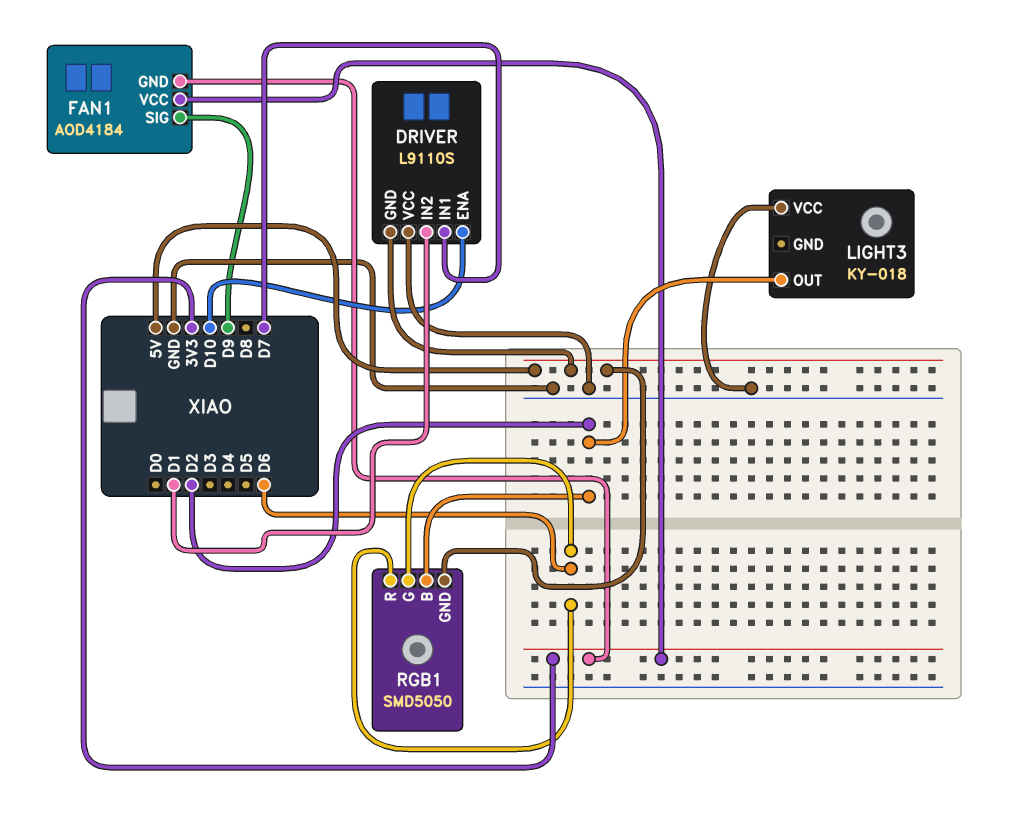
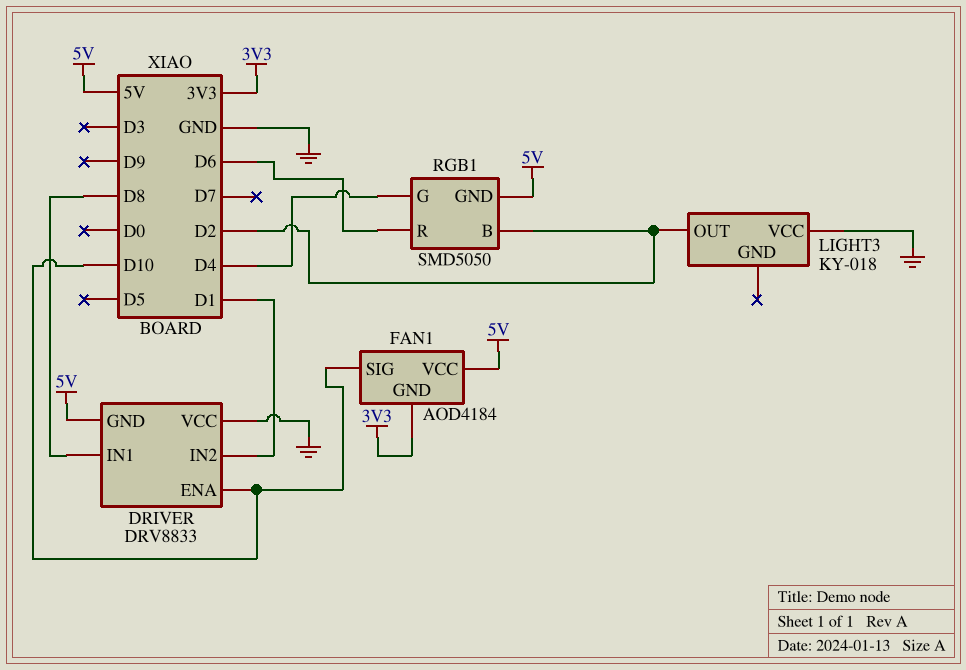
DRIVER: L9110S -> DRV8833
DRIVER pin IN1: D7 -> D8
FAN1 pin SIG: D9 -> D10
FAN1 pin VCC: 3V3 -> 5V
RGB1 pin G: D6 -> D4

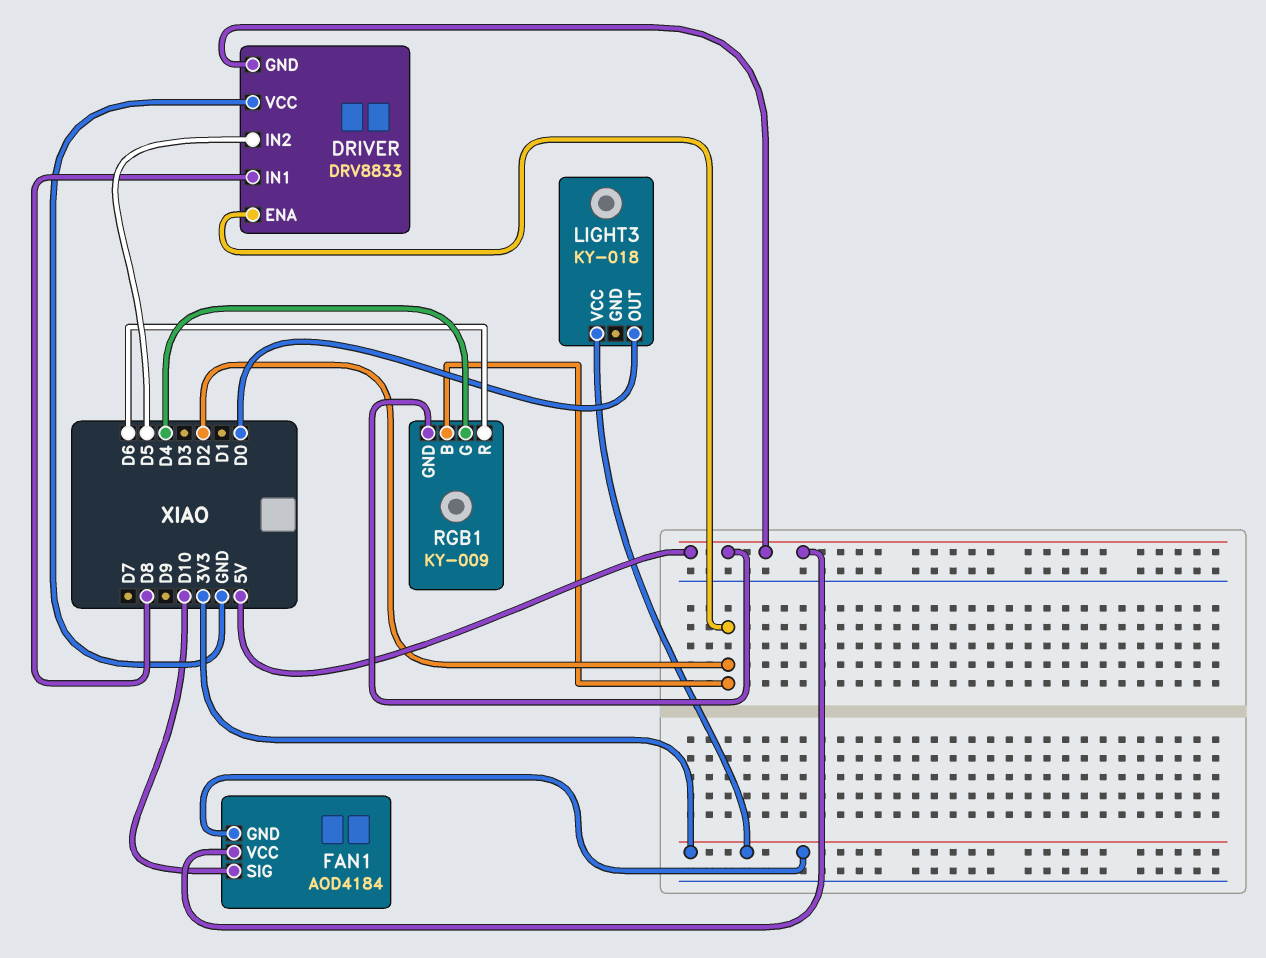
DRIVER pin ENA: D10 -> D2
DRIVER pin IN2: D1 -> D5
LIGHT3 pin OUT: D2 -> D0
LIGHT3 pin VCC: GND -> 3V3
RGB1: SMD5050 -> KY-009

